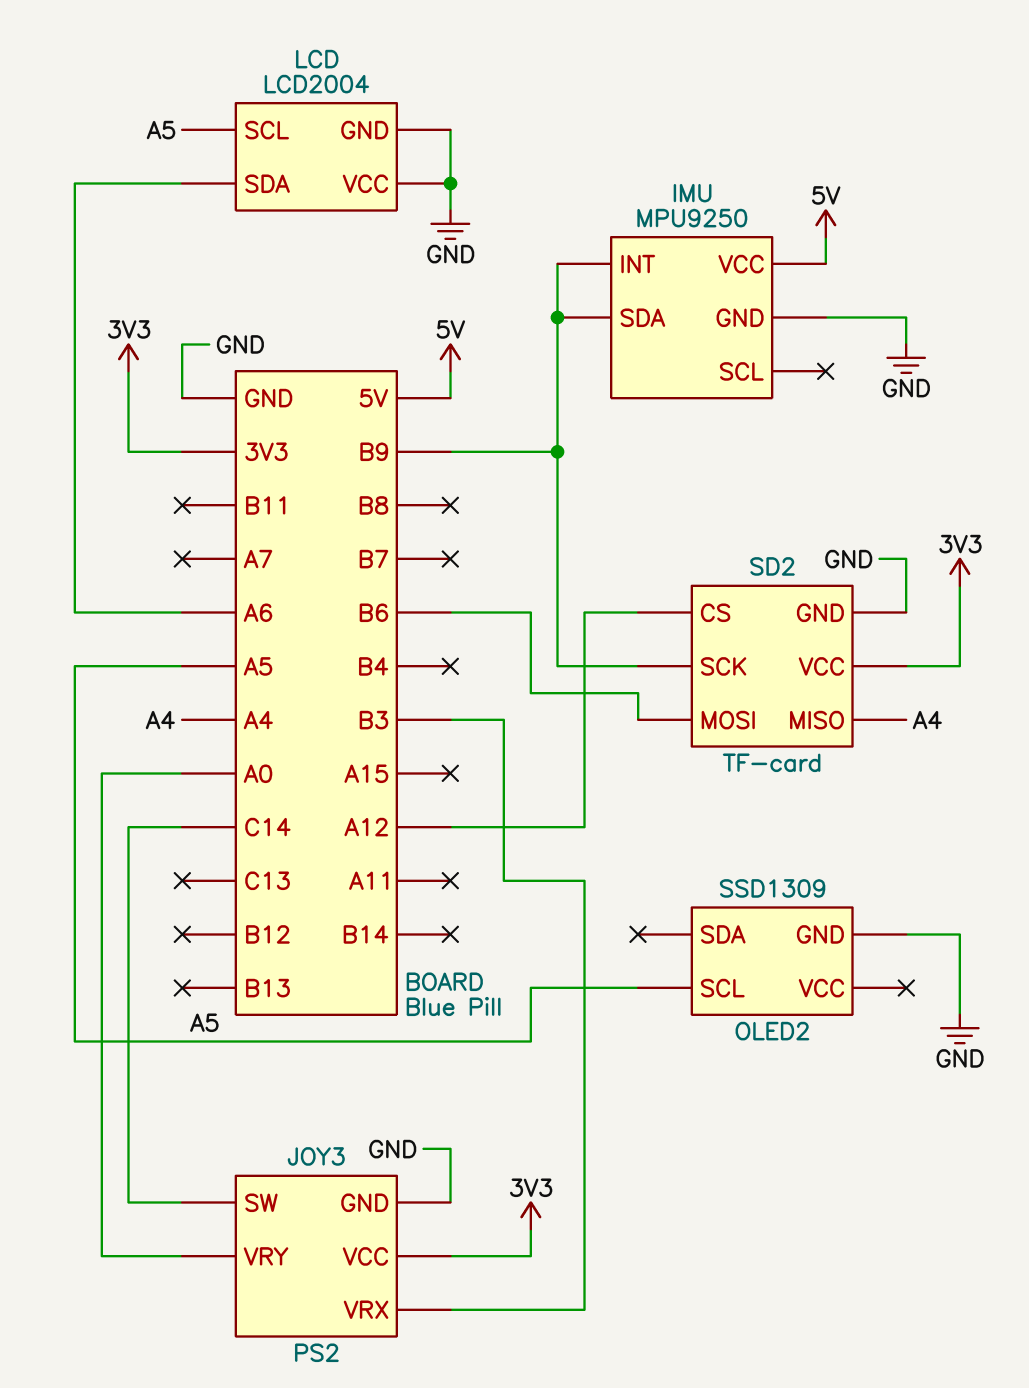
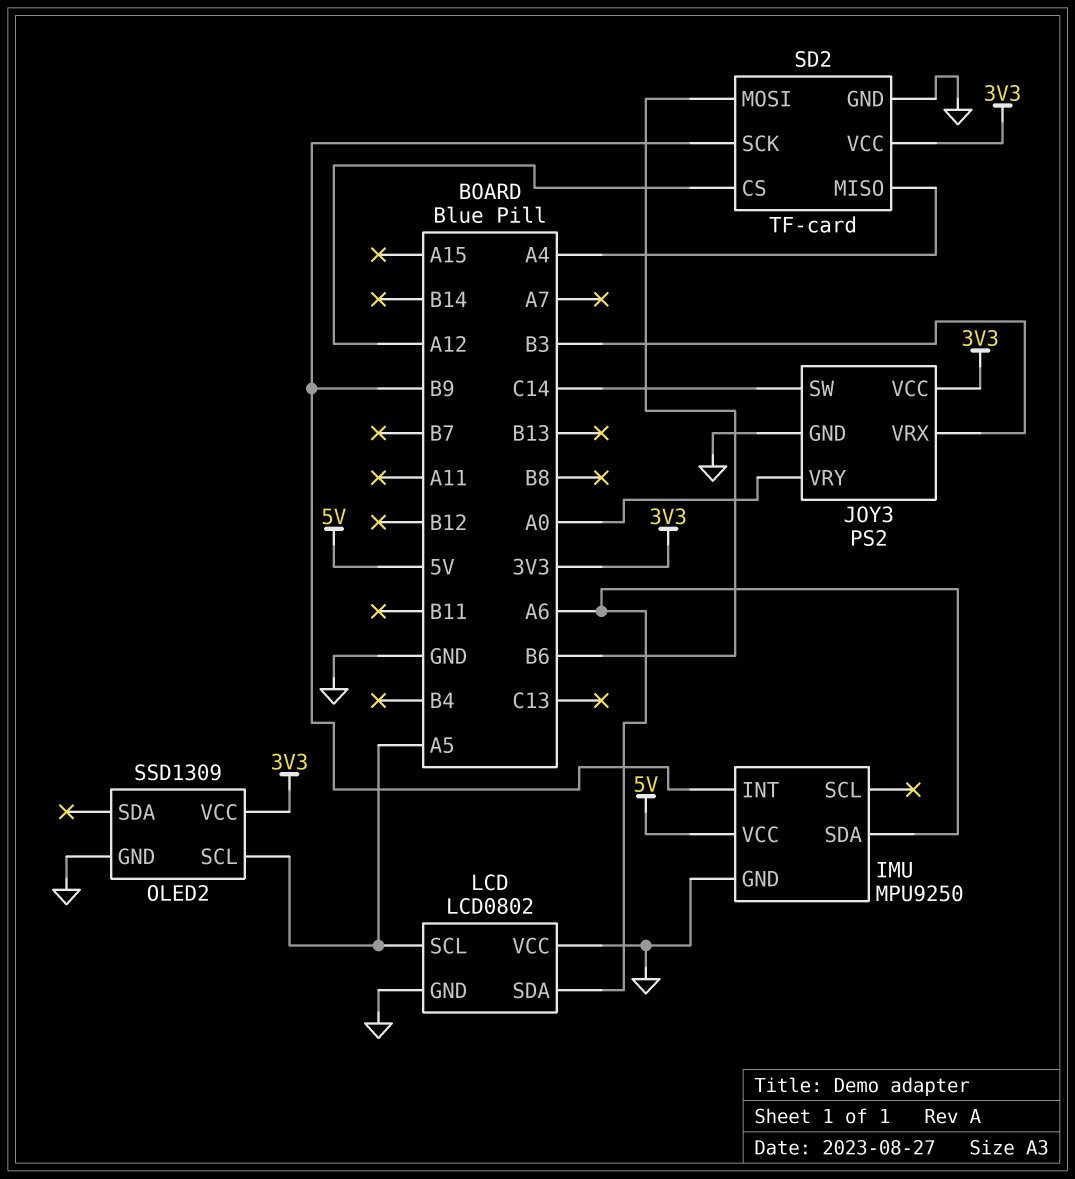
IMU pin SDA: B9 -> A6
LCD: LCD2004 -> LCD0802
OLED2 pin VCC: none -> 3V3

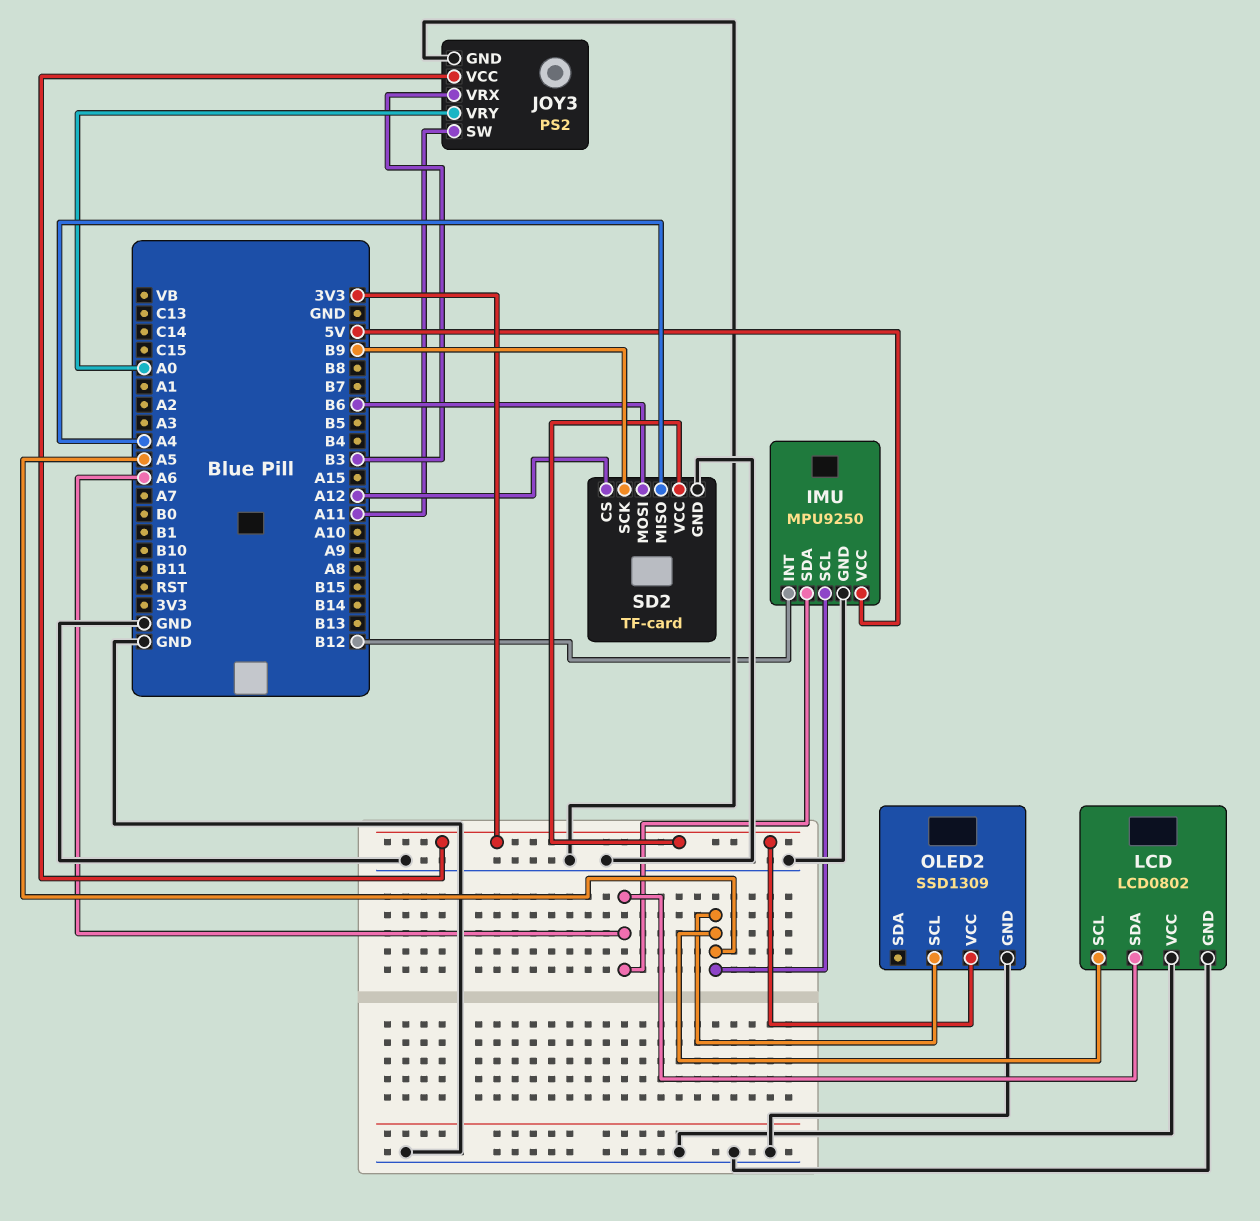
IMU pin INT: B9 -> B12
IMU pin SCL: none -> A5
JOY3 pin SW: C14 -> A11

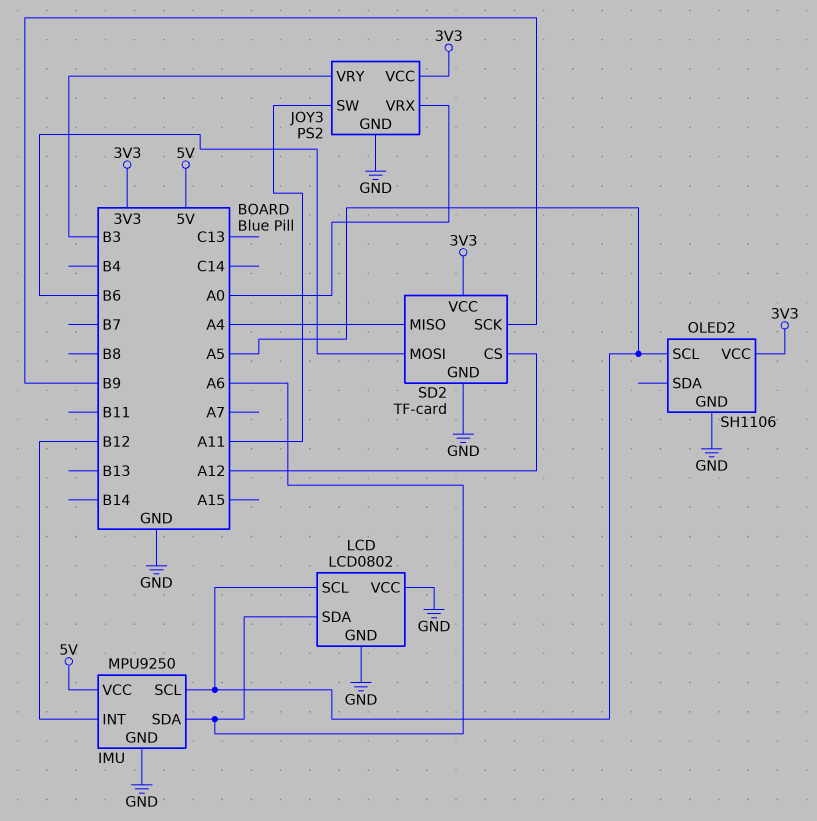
JOY3 pin VRX: B3 -> A0
JOY3 pin VRY: A0 -> B3
OLED2: SSD1309 -> SH1106

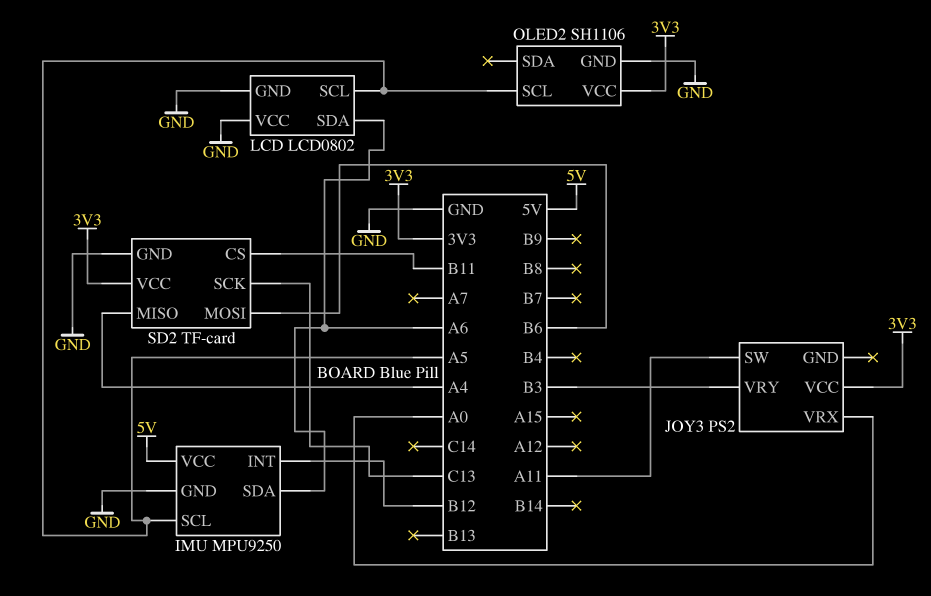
JOY3 pin GND: GND -> none
SD2 pin CS: A12 -> B11
SD2 pin SCK: B9 -> C13

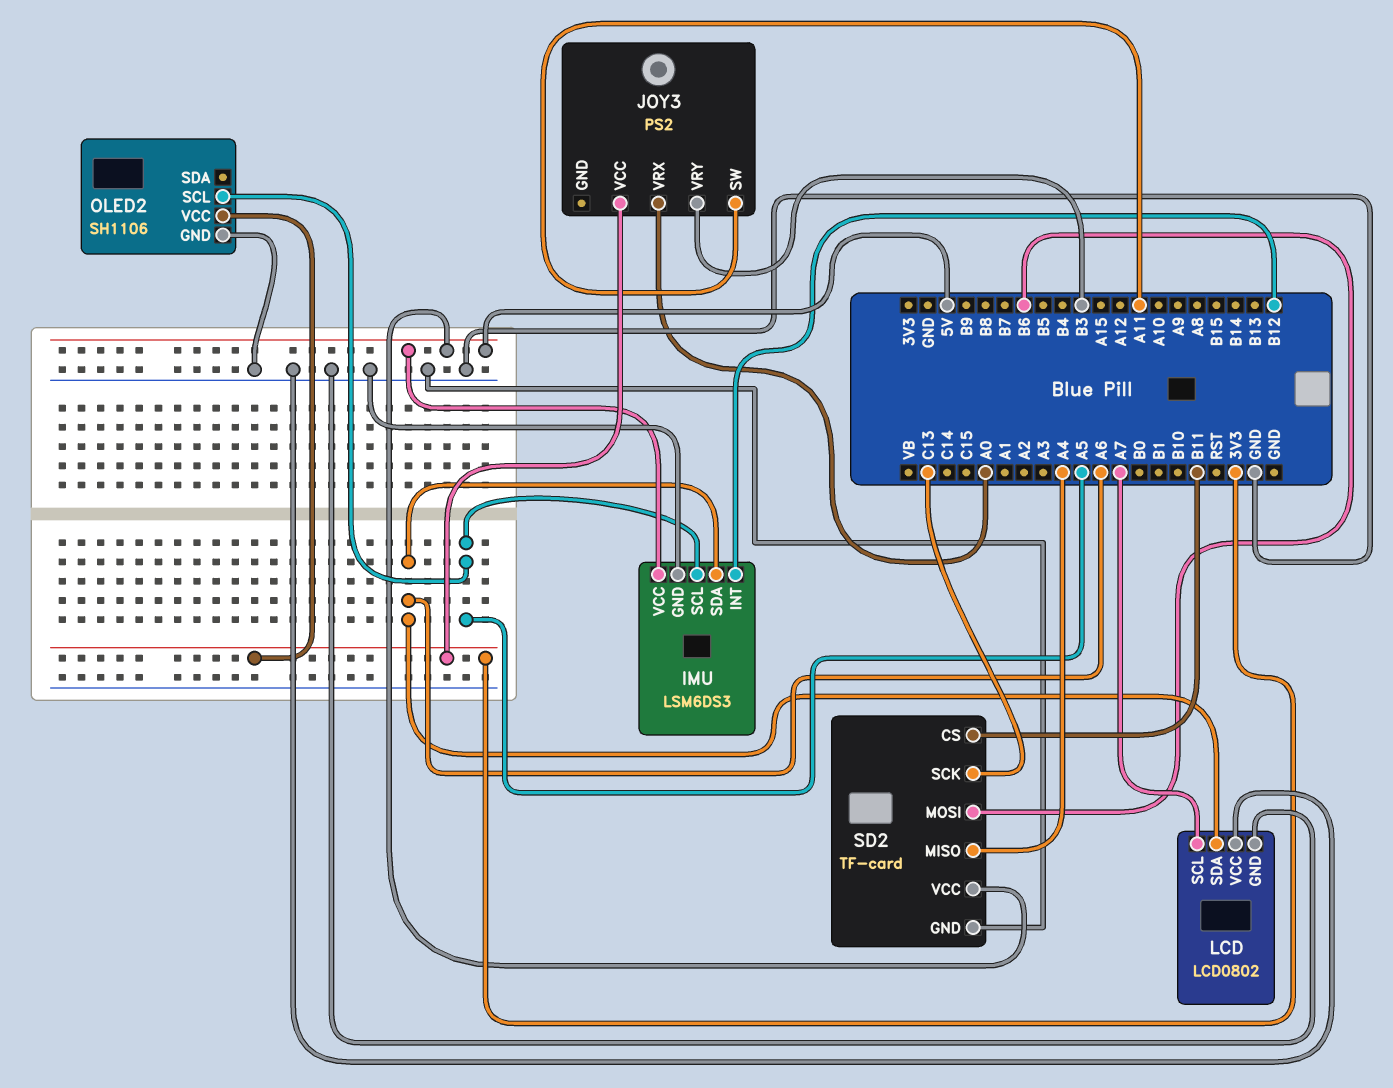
IMU: MPU9250 -> LSM6DS3
LCD pin SCL: A5 -> A7
SD2 pin VCC: 3V3 -> 5V

